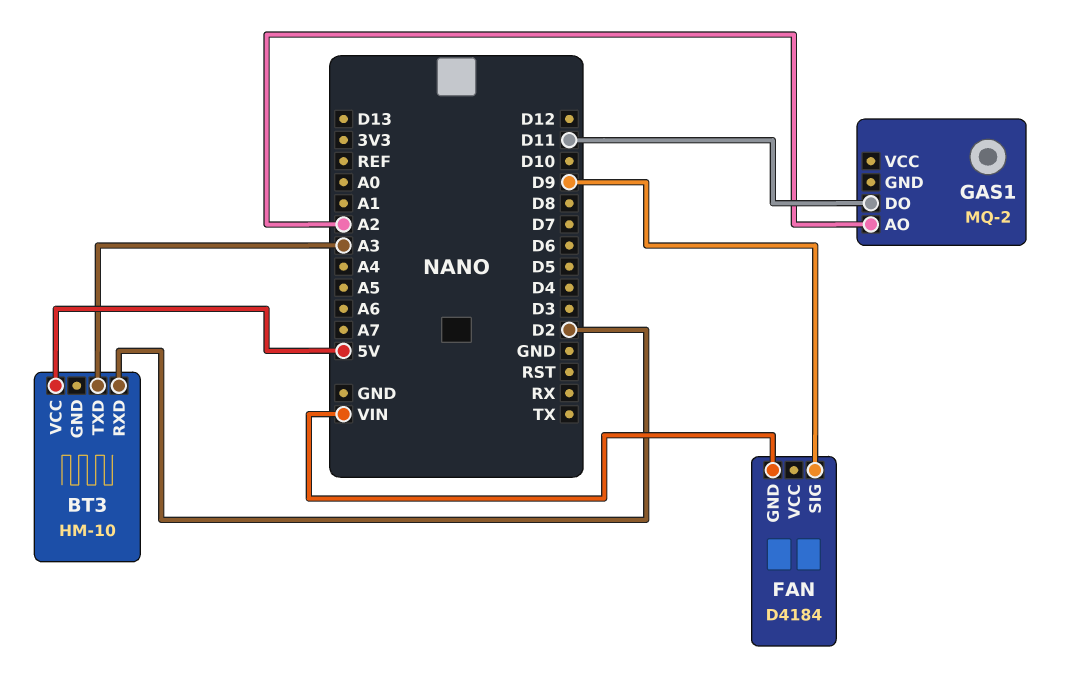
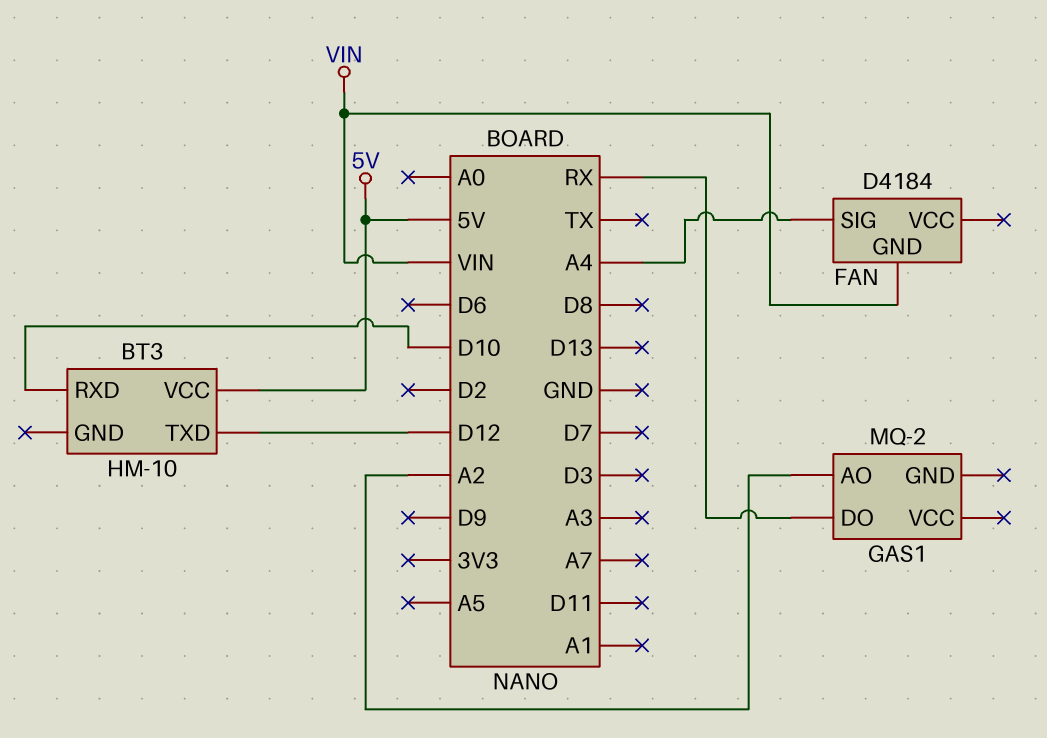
BT3 pin RXD: D2 -> D10
BT3 pin TXD: A3 -> D12
FAN pin SIG: D9 -> A4
GAS1 pin DO: D11 -> RX

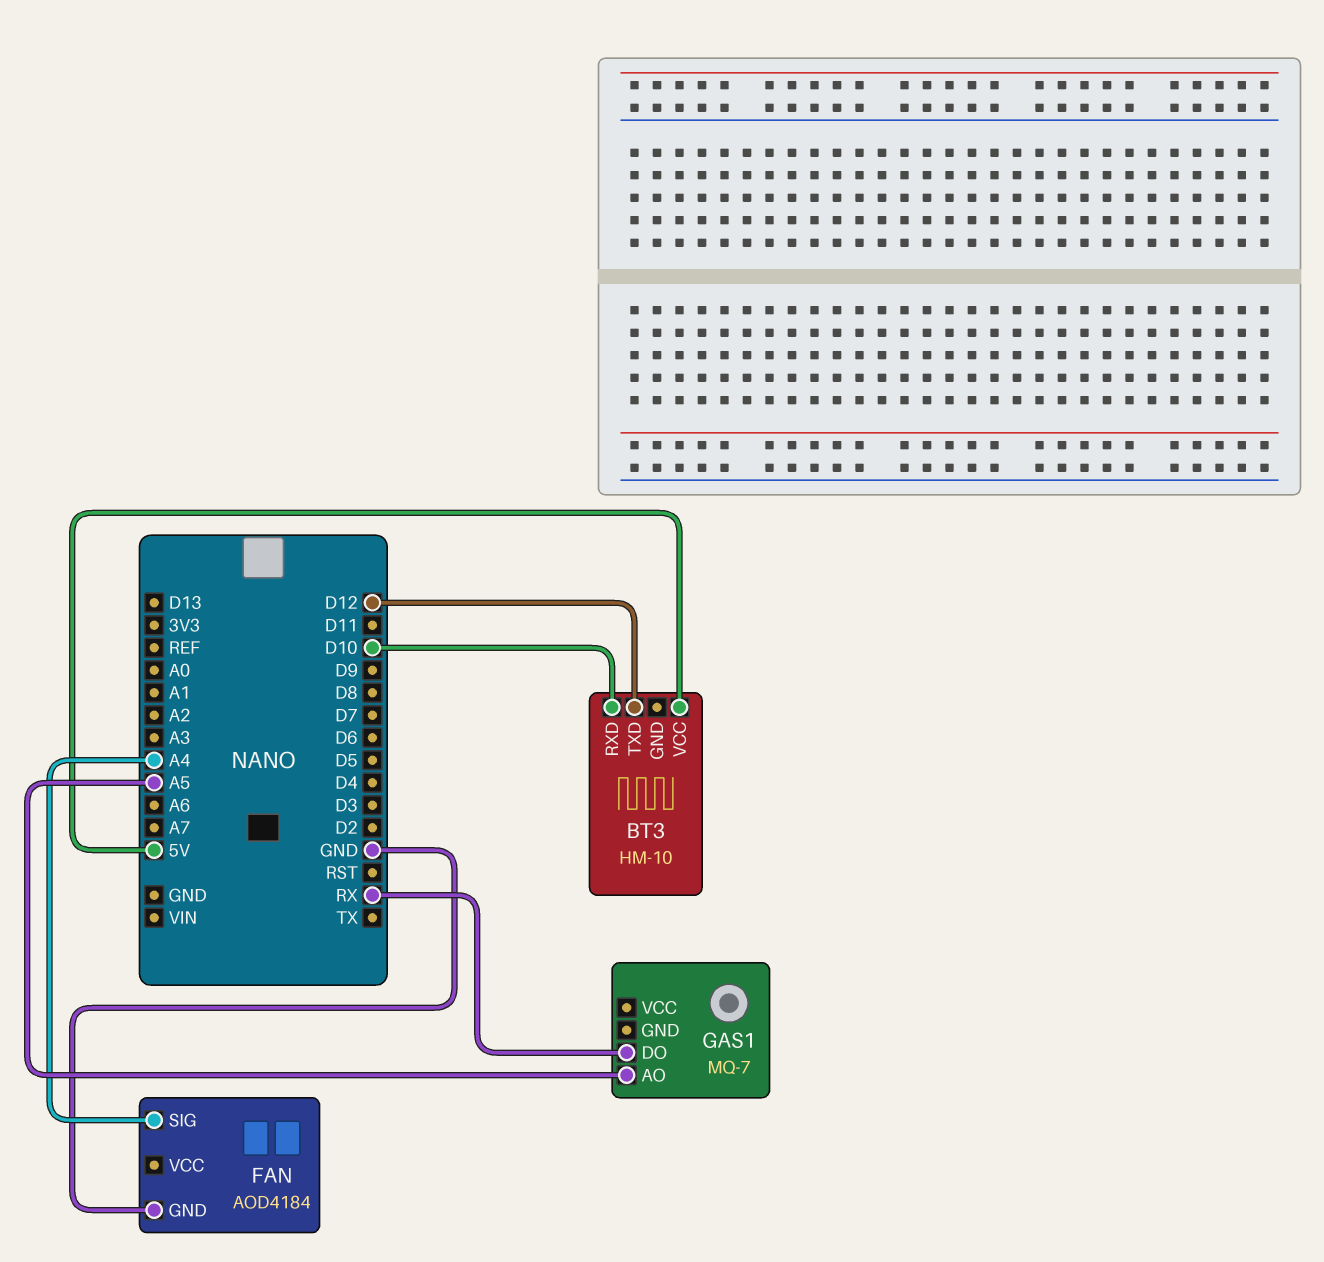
FAN: D4184 -> AOD4184
FAN pin GND: VIN -> GND
GAS1: MQ-2 -> MQ-7
GAS1 pin AO: A2 -> A5

